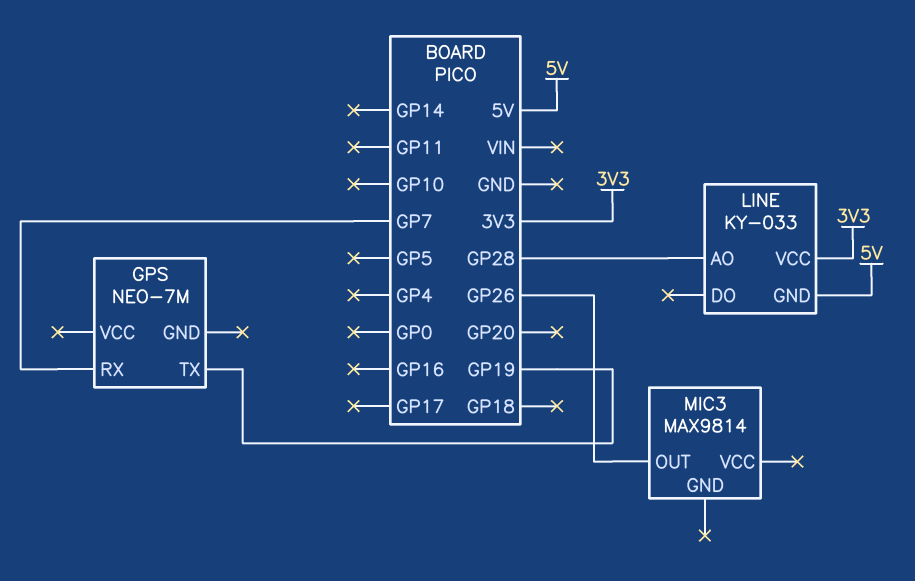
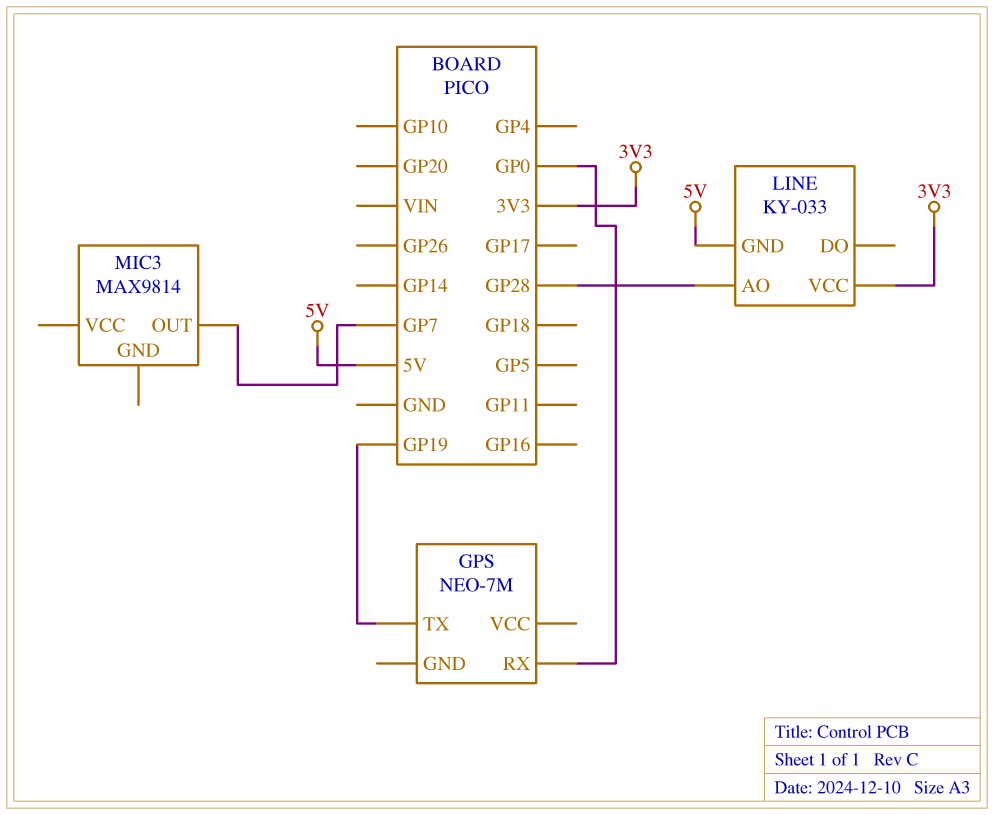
GPS pin RX: GP7 -> GP0
MIC3 pin OUT: GP26 -> GP7

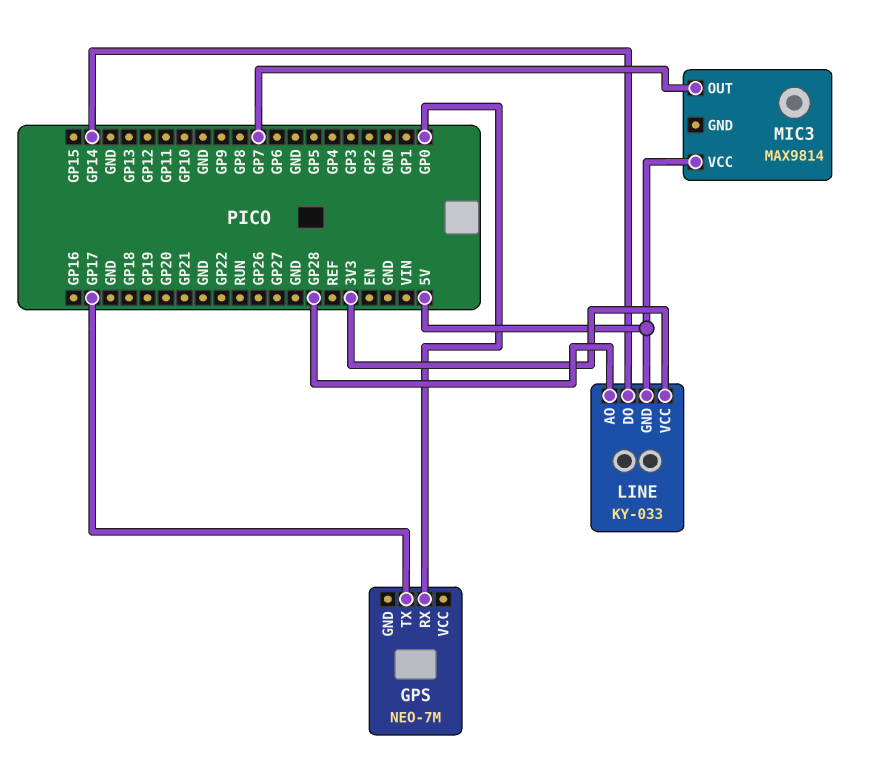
GPS pin TX: GP19 -> GP17
LINE pin DO: none -> GP14
MIC3 pin VCC: none -> 5V

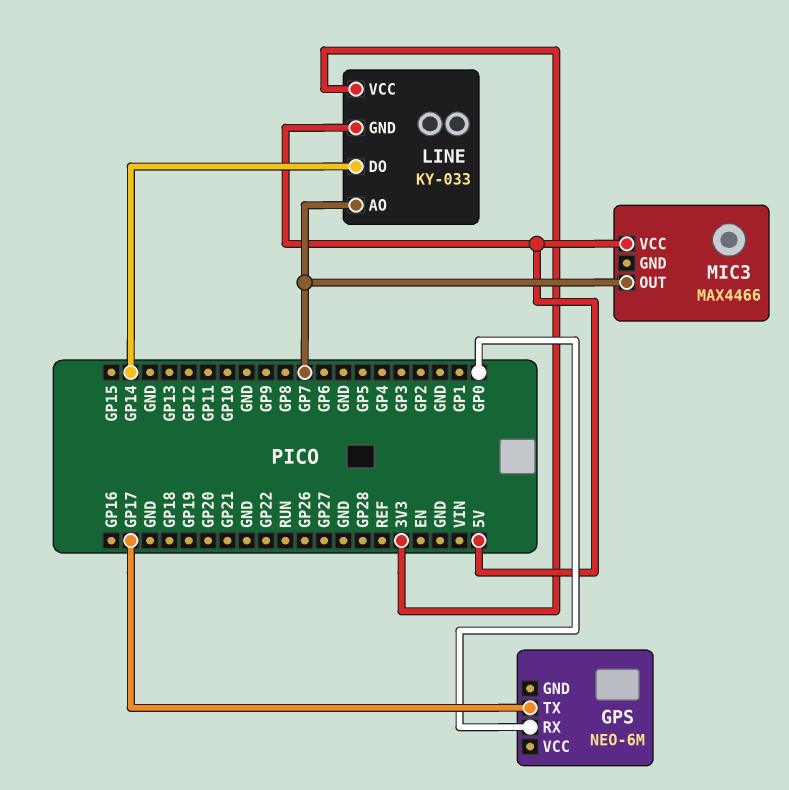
GPS: NEO-7M -> NEO-6M
LINE pin AO: GP28 -> GP7
MIC3: MAX9814 -> MAX4466

